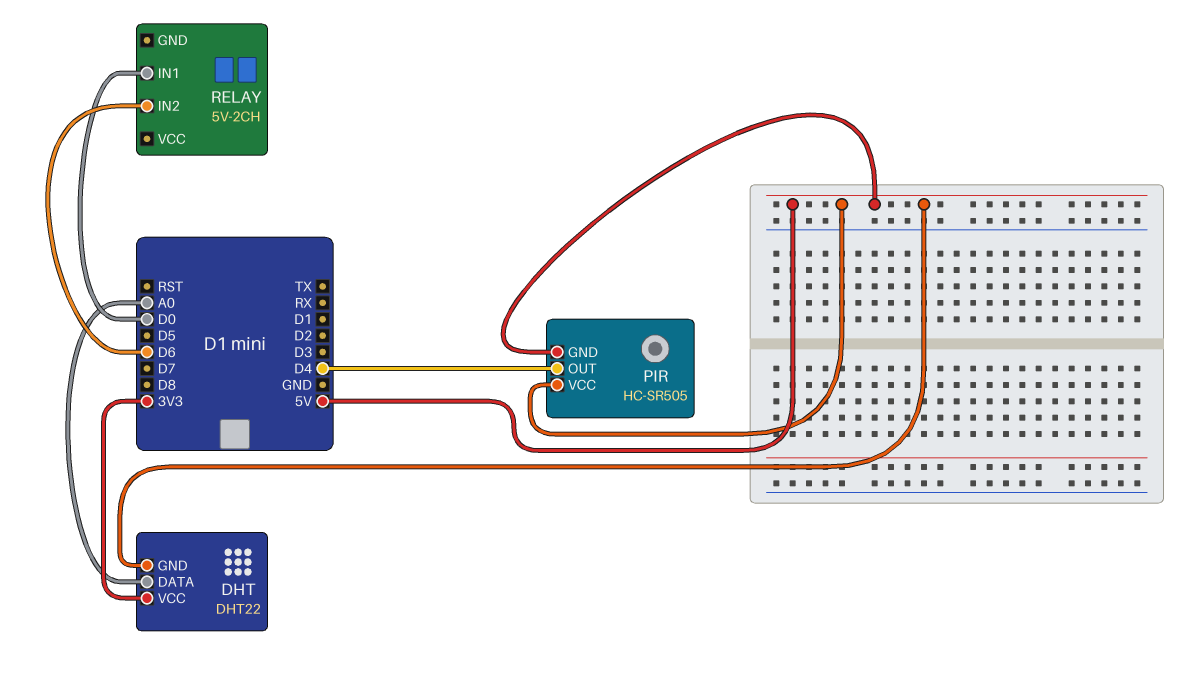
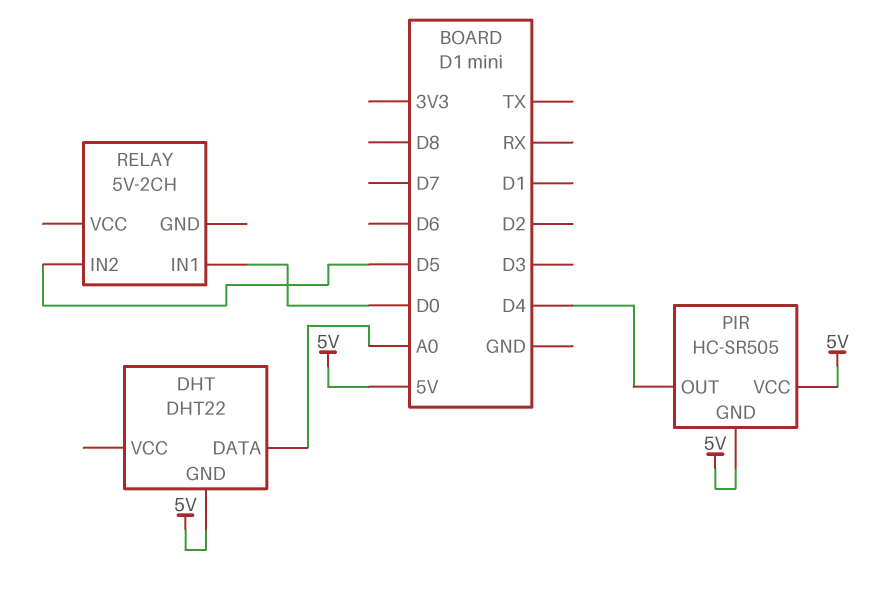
DHT pin VCC: 3V3 -> none
RELAY pin IN2: D6 -> D5

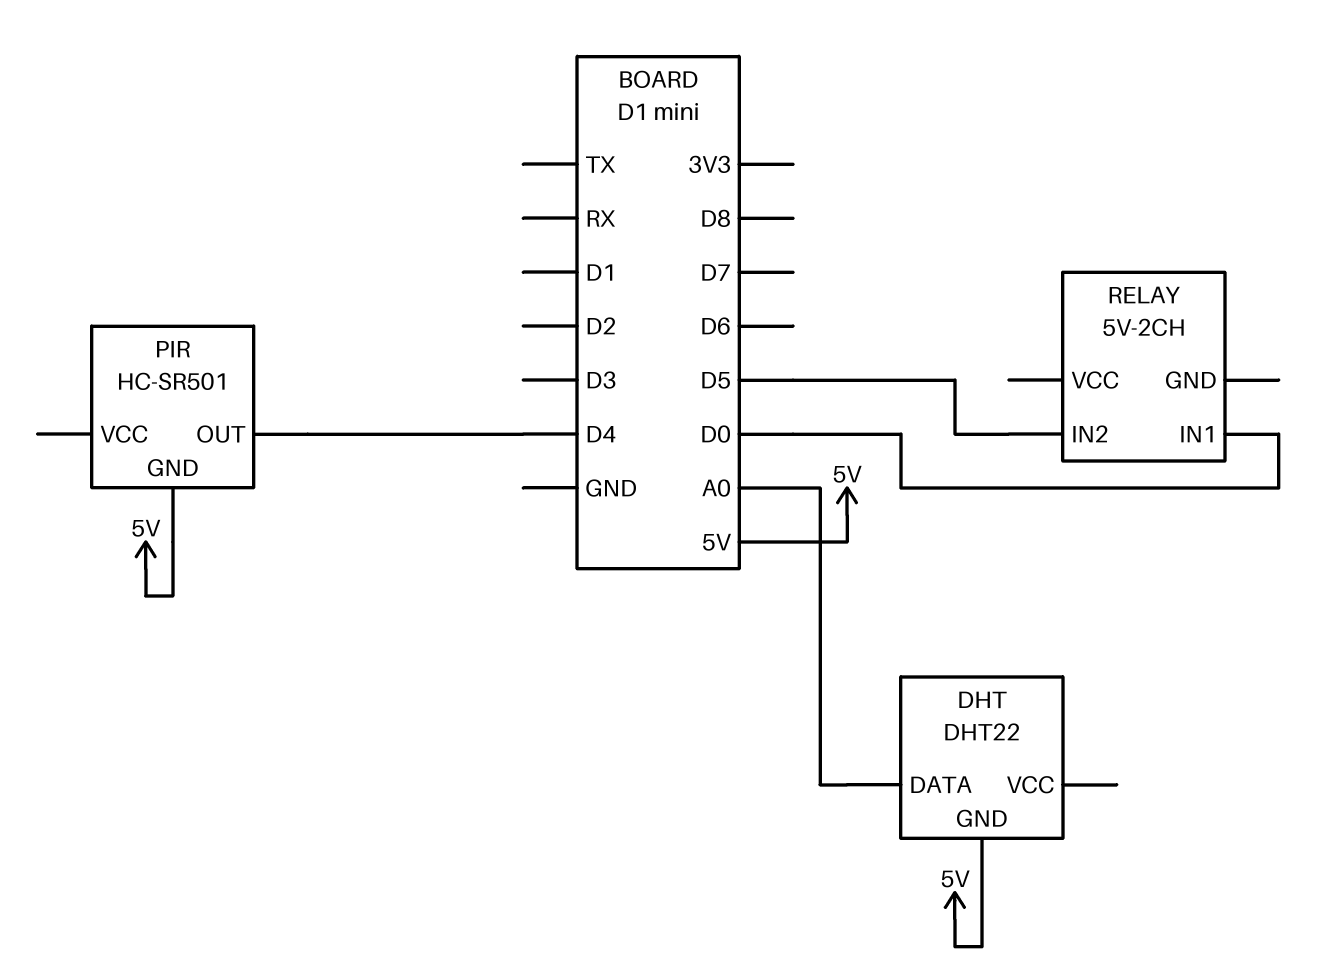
PIR: HC-SR505 -> HC-SR501
PIR pin VCC: 5V -> none

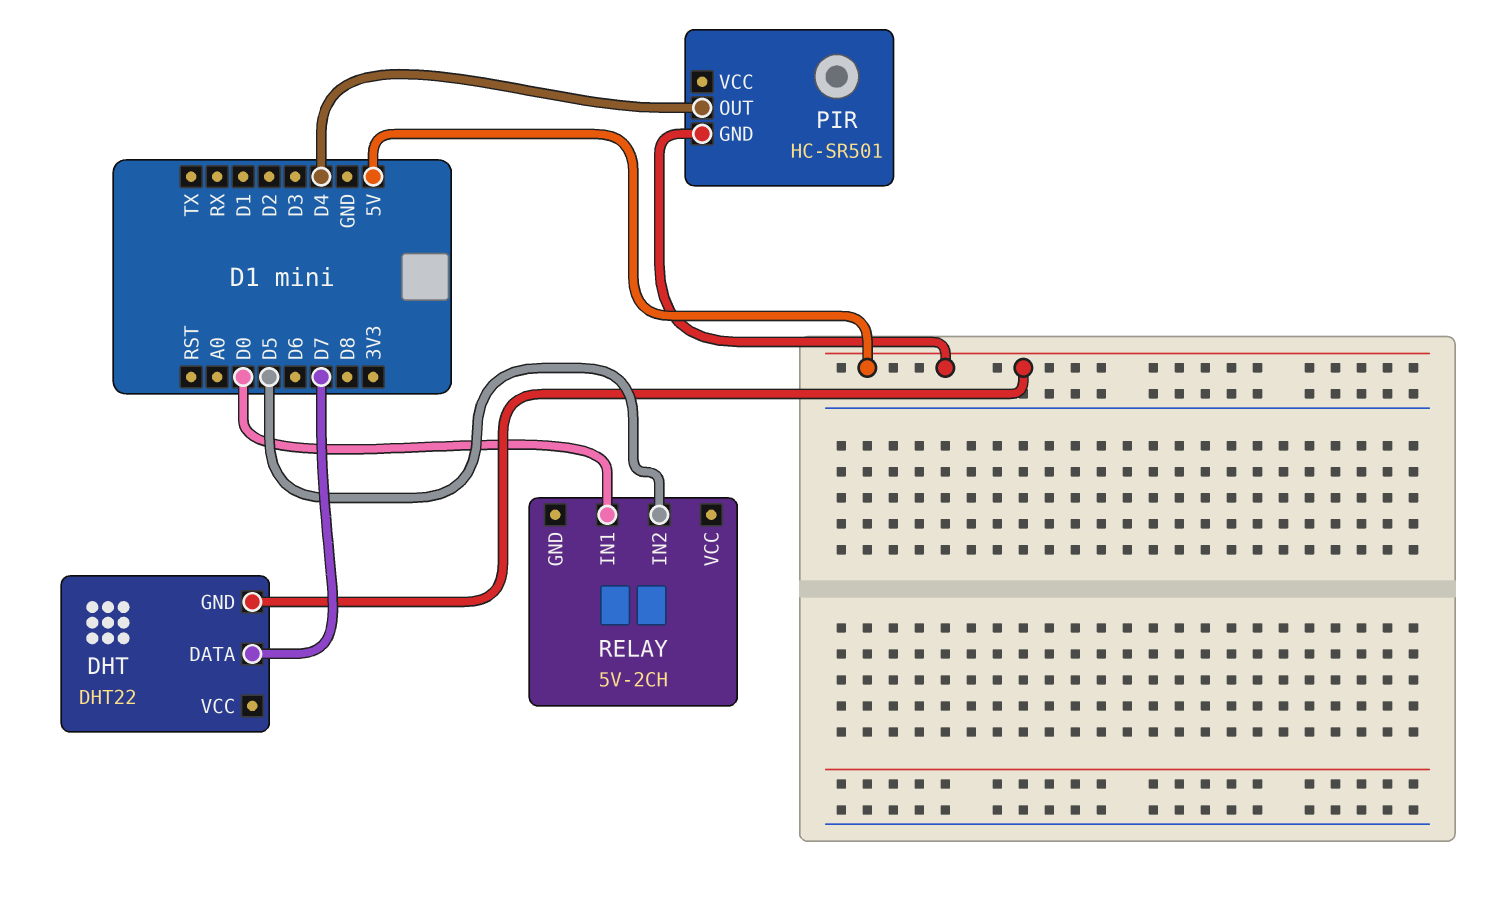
DHT pin DATA: A0 -> D7

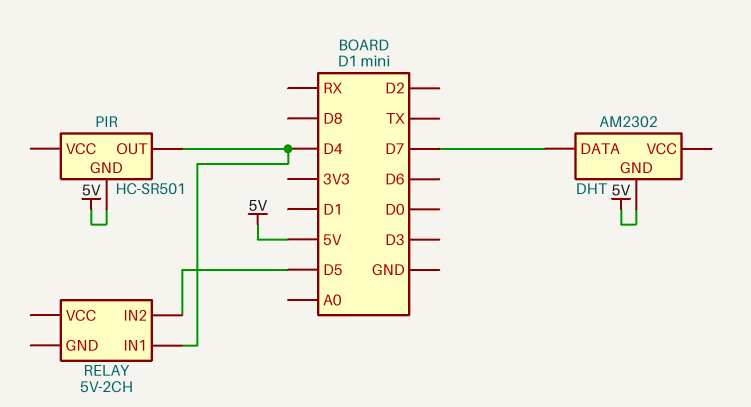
DHT: DHT22 -> AM2302
RELAY pin IN1: D0 -> D4

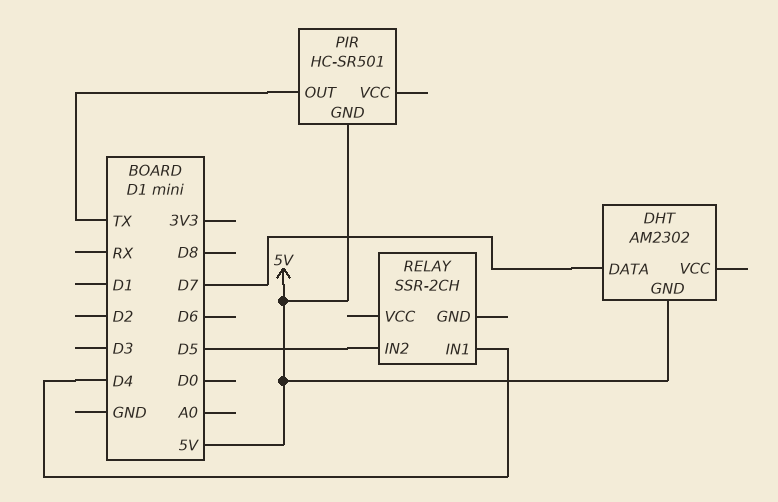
PIR pin OUT: D4 -> TX
RELAY: 5V-2CH -> SSR-2CH

